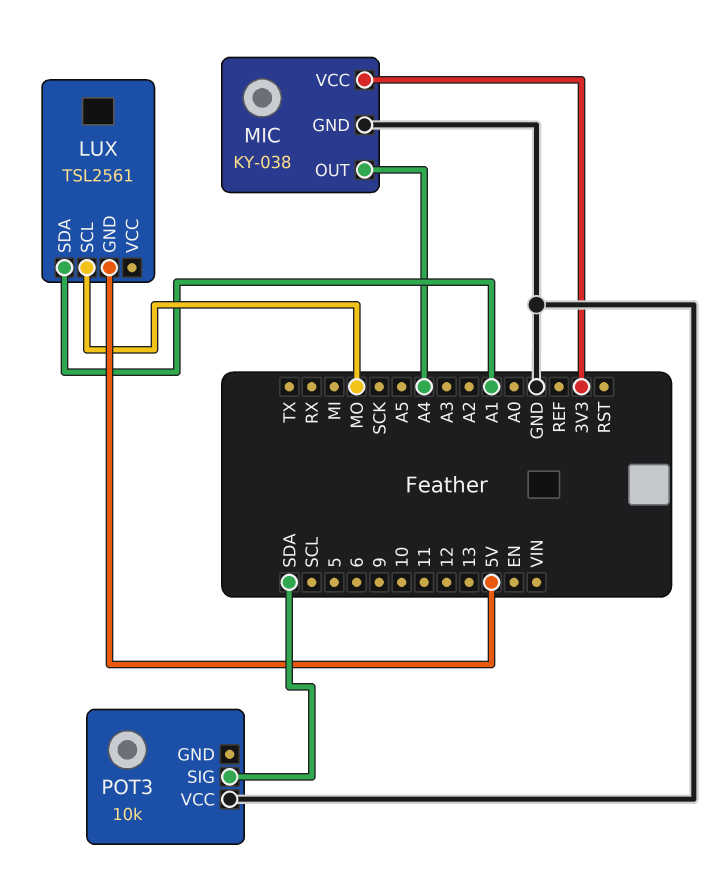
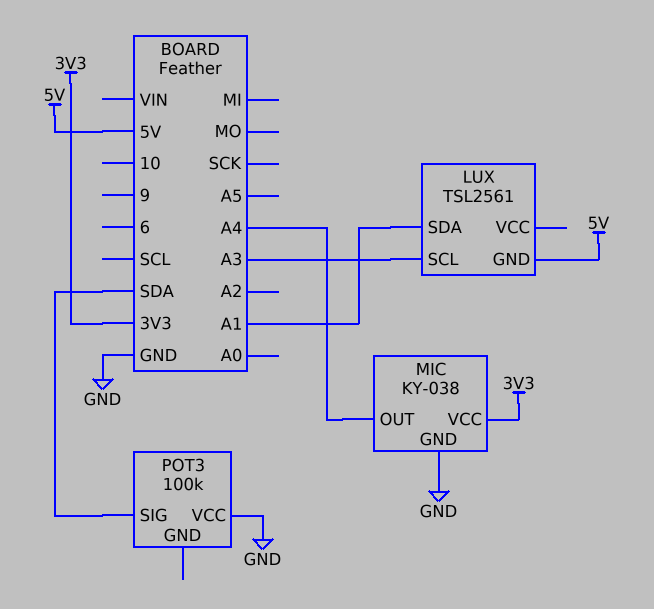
LUX pin SCL: MO -> A3
POT3: 10k -> 100k

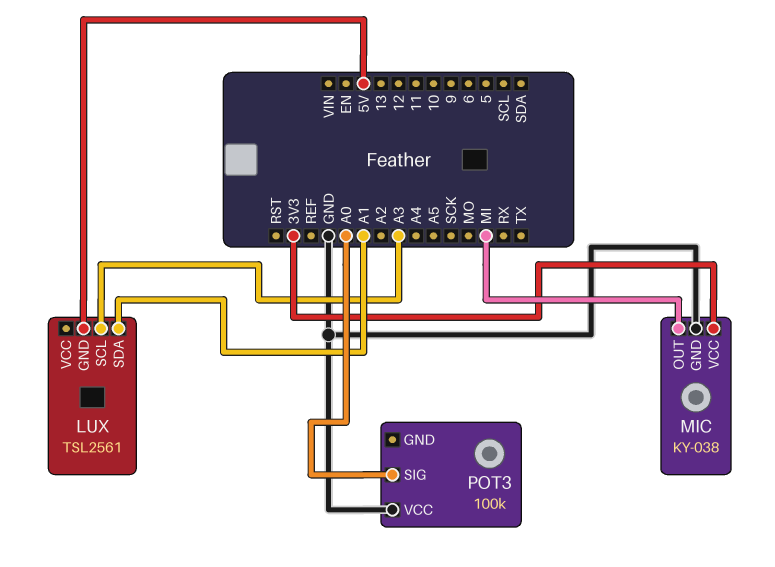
MIC pin OUT: A4 -> MI
POT3 pin SIG: SDA -> A0

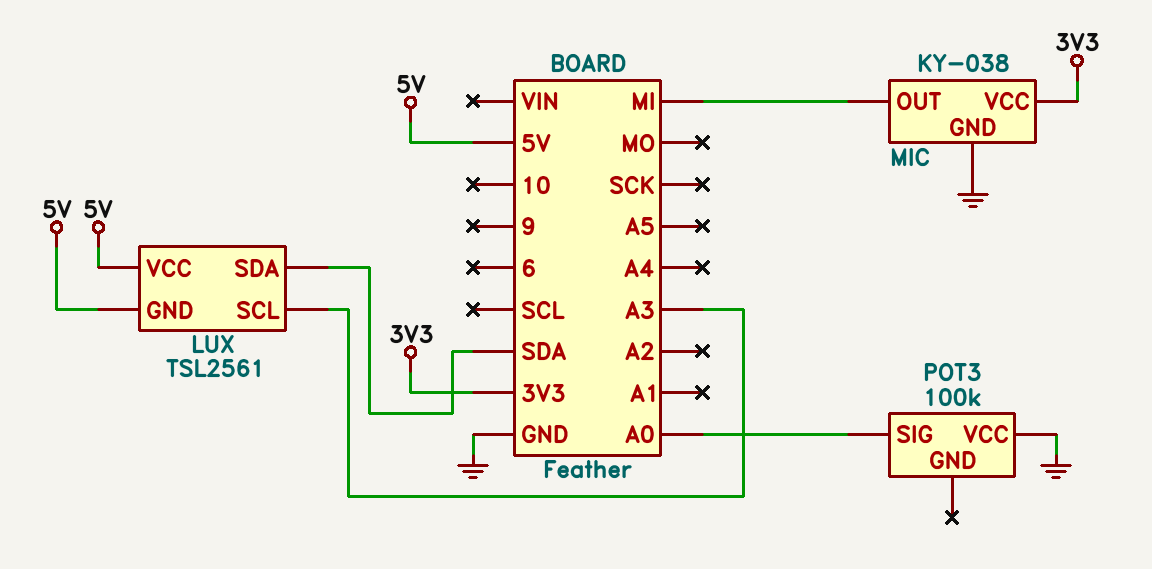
LUX pin SDA: A1 -> SDA
LUX pin VCC: none -> 5V

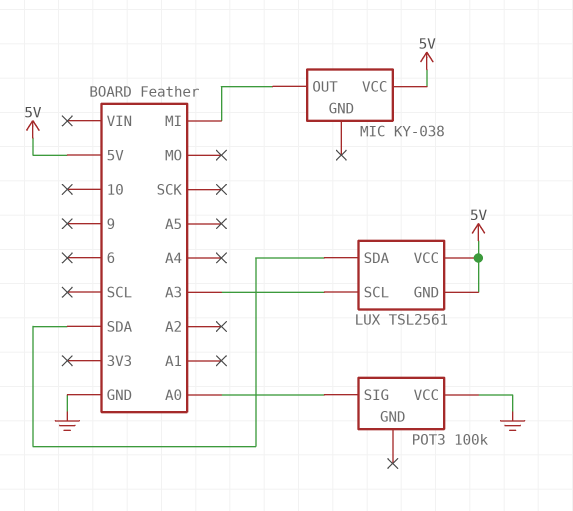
MIC pin GND: GND -> none
MIC pin VCC: 3V3 -> 5V

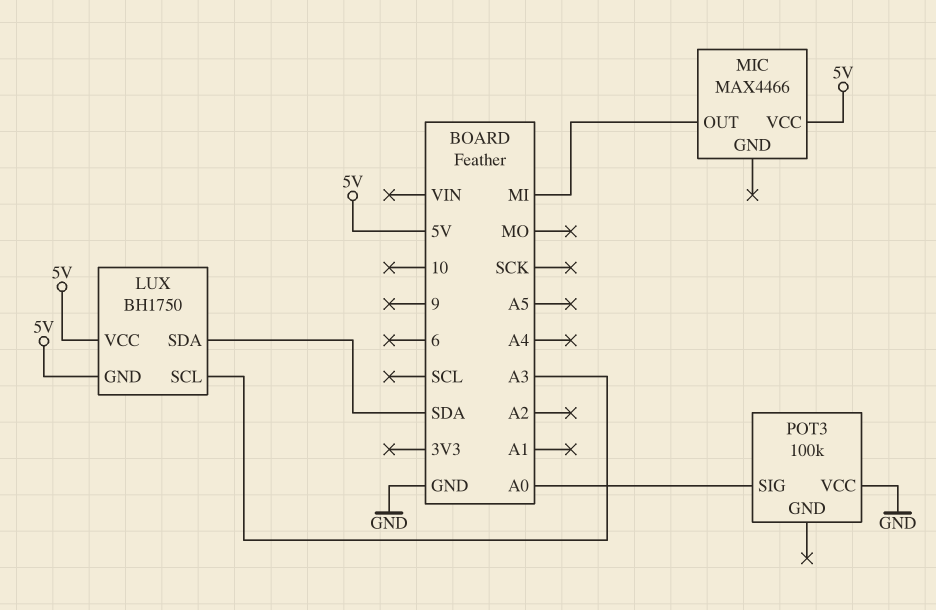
LUX: TSL2561 -> BH1750
MIC: KY-038 -> MAX4466

